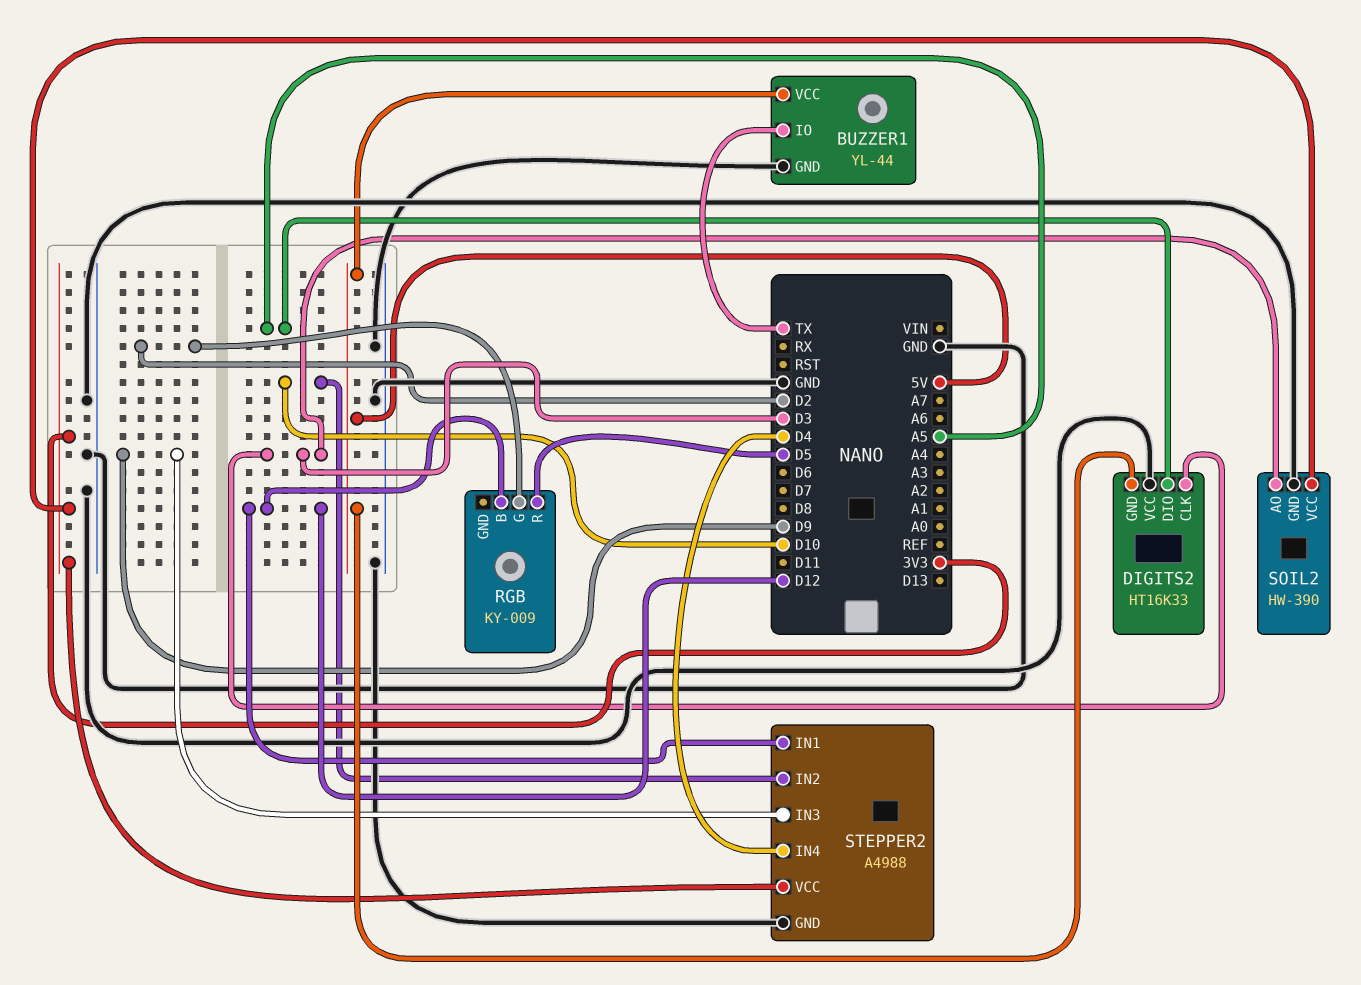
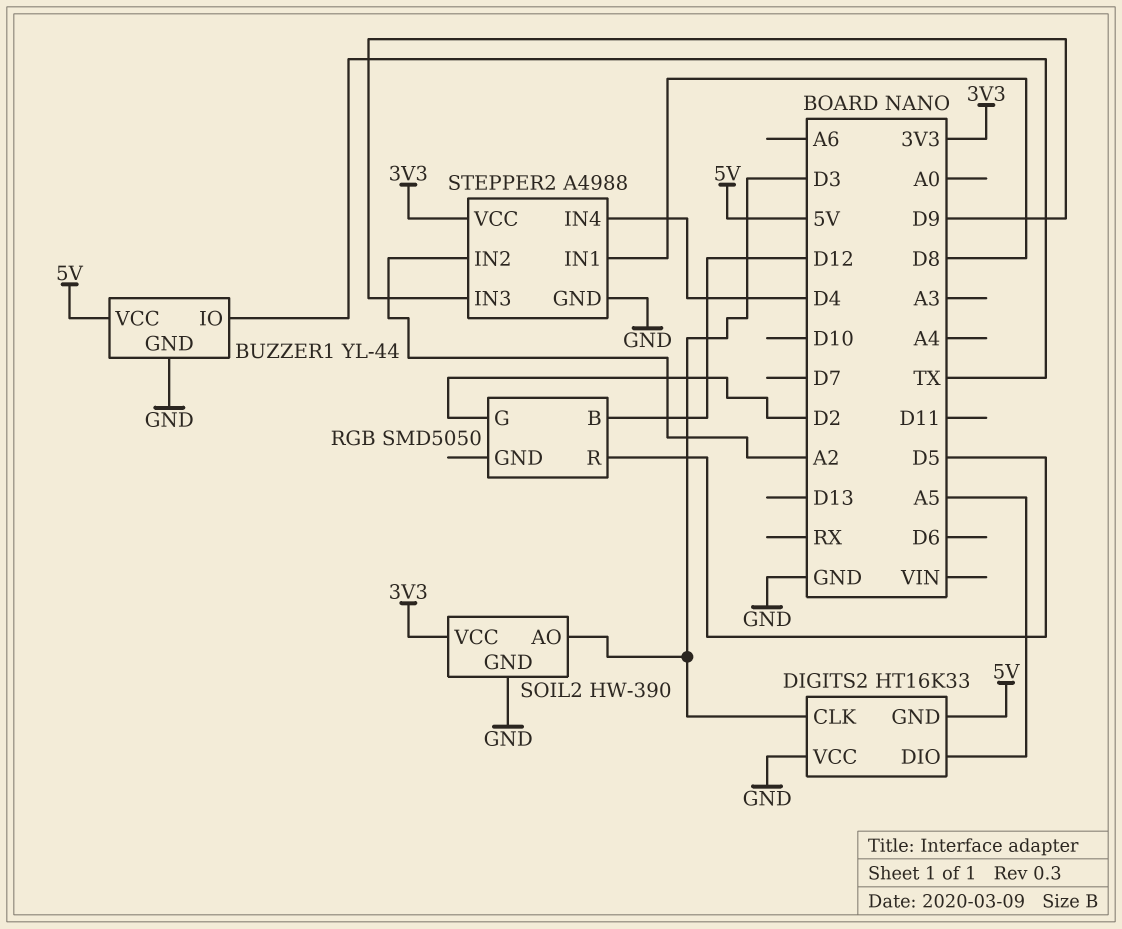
RGB: KY-009 -> SMD5050
STEPPER2 pin IN1: D12 -> D8
STEPPER2 pin IN2: D10 -> A2

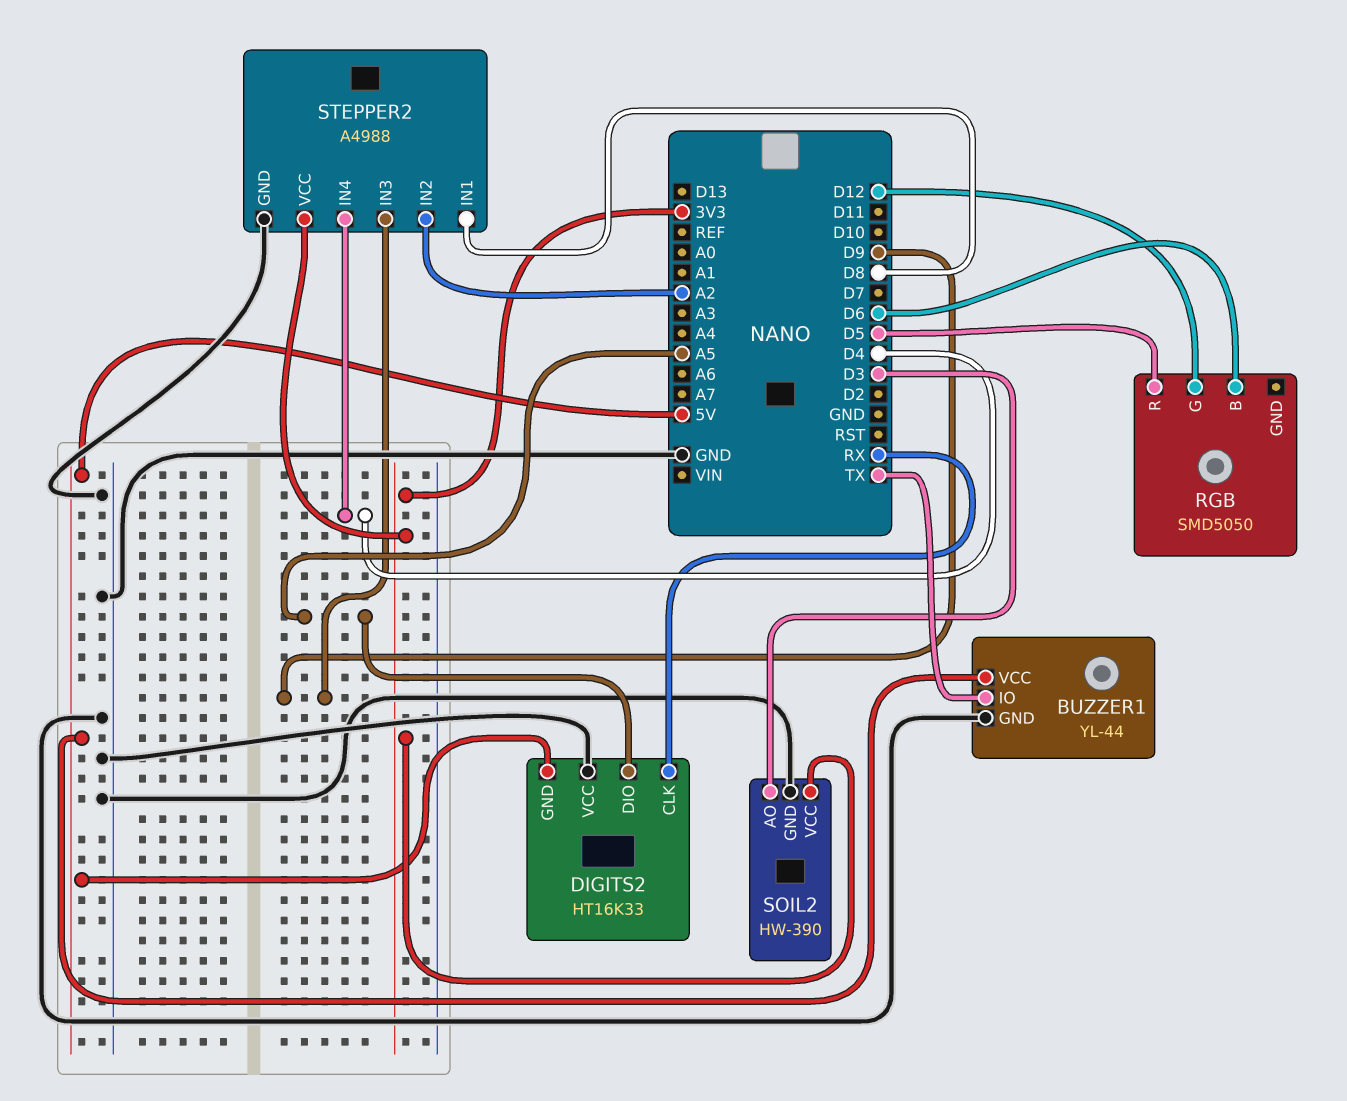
DIGITS2 pin CLK: D3 -> RX
RGB pin B: D12 -> D6
RGB pin G: D2 -> D12

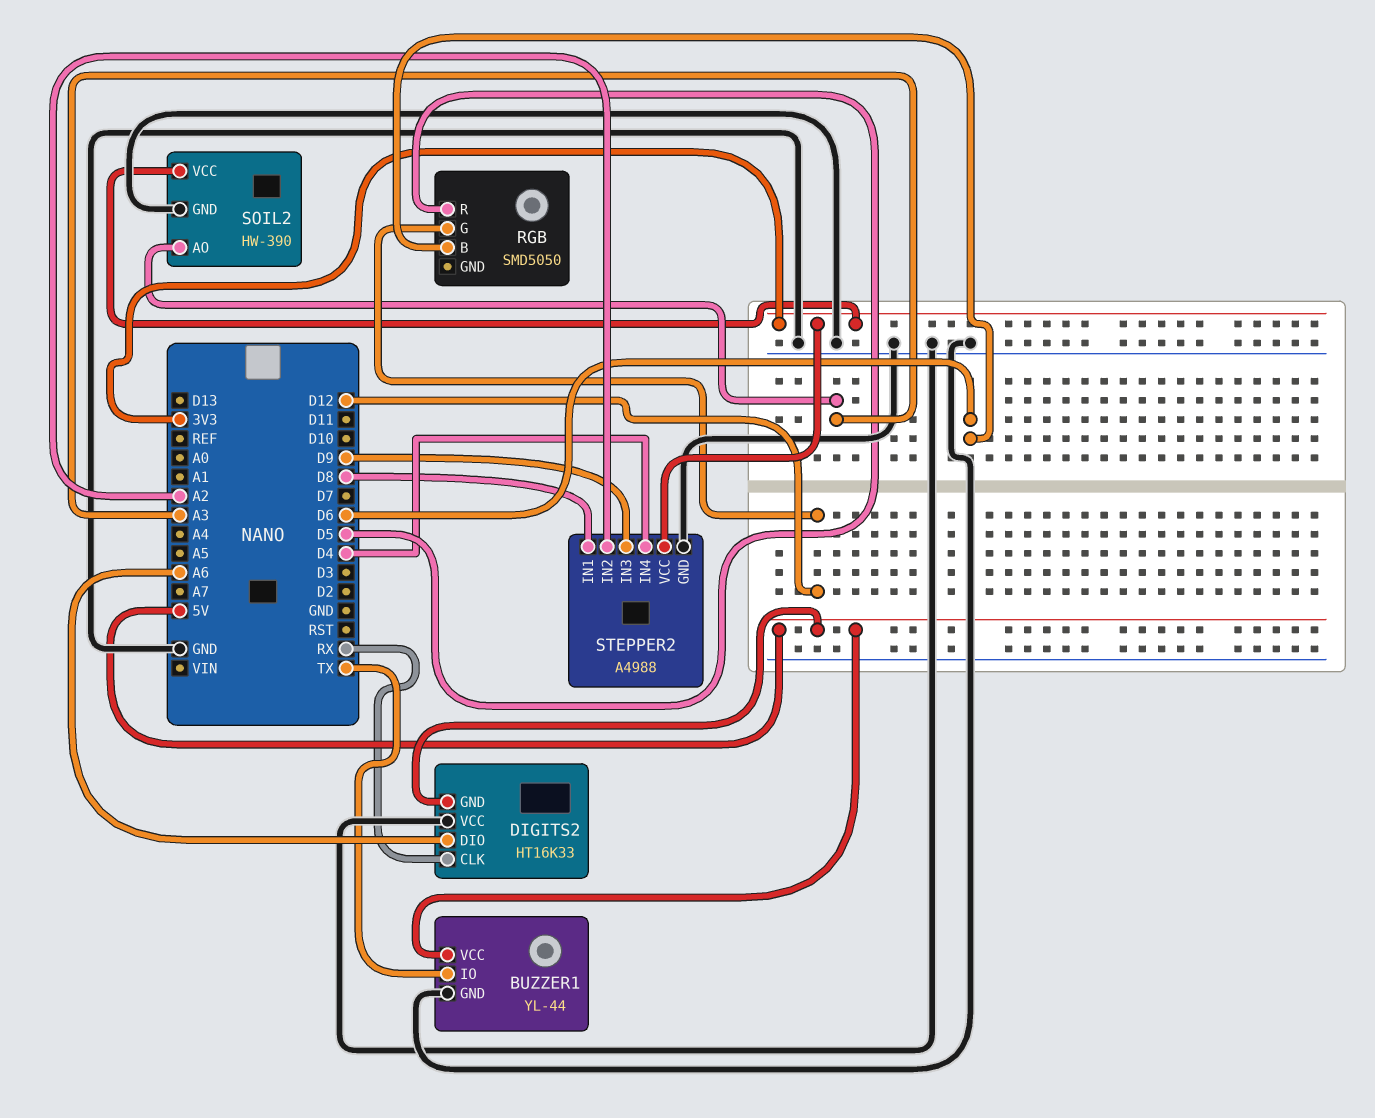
DIGITS2 pin DIO: A5 -> A6
SOIL2 pin AO: D3 -> A3

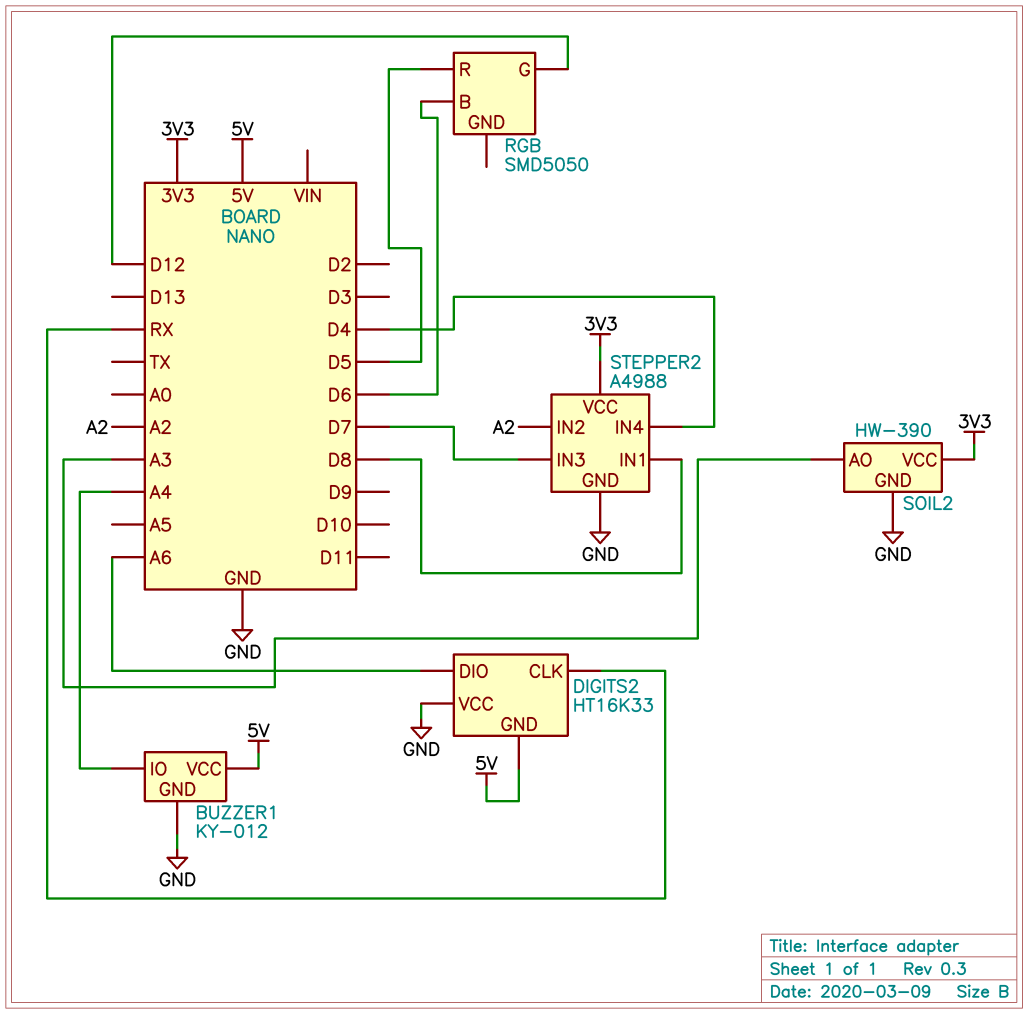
BUZZER1: YL-44 -> KY-012
BUZZER1 pin IO: TX -> A4
STEPPER2 pin IN3: D9 -> D7

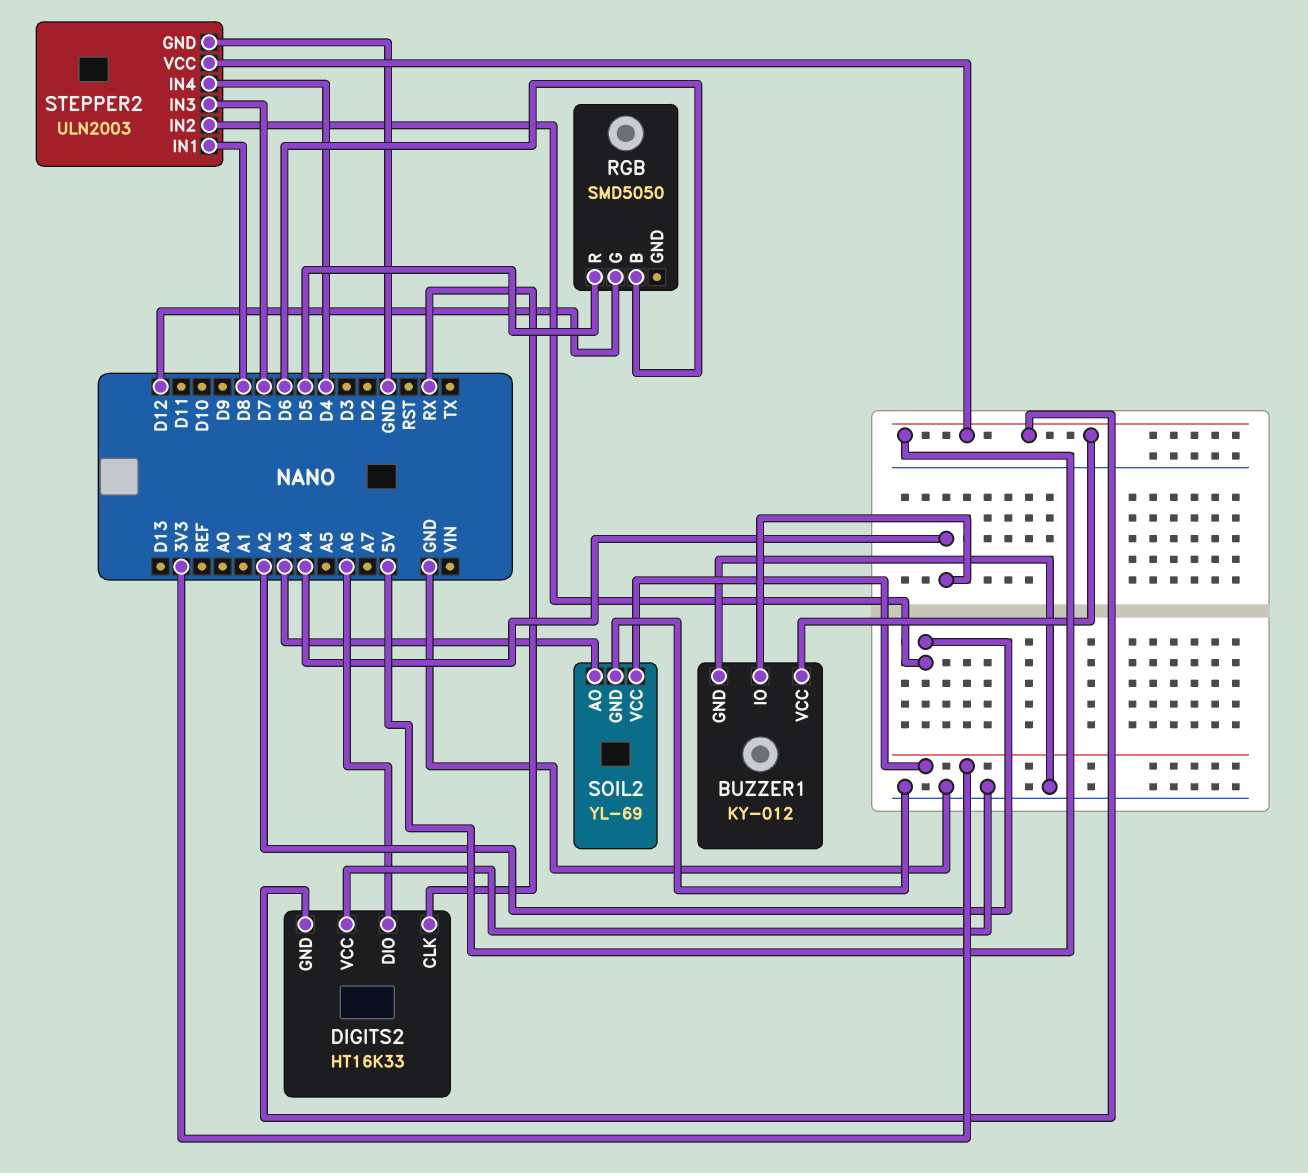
SOIL2: HW-390 -> YL-69
STEPPER2: A4988 -> ULN2003
STEPPER2 pin VCC: 3V3 -> 5V

